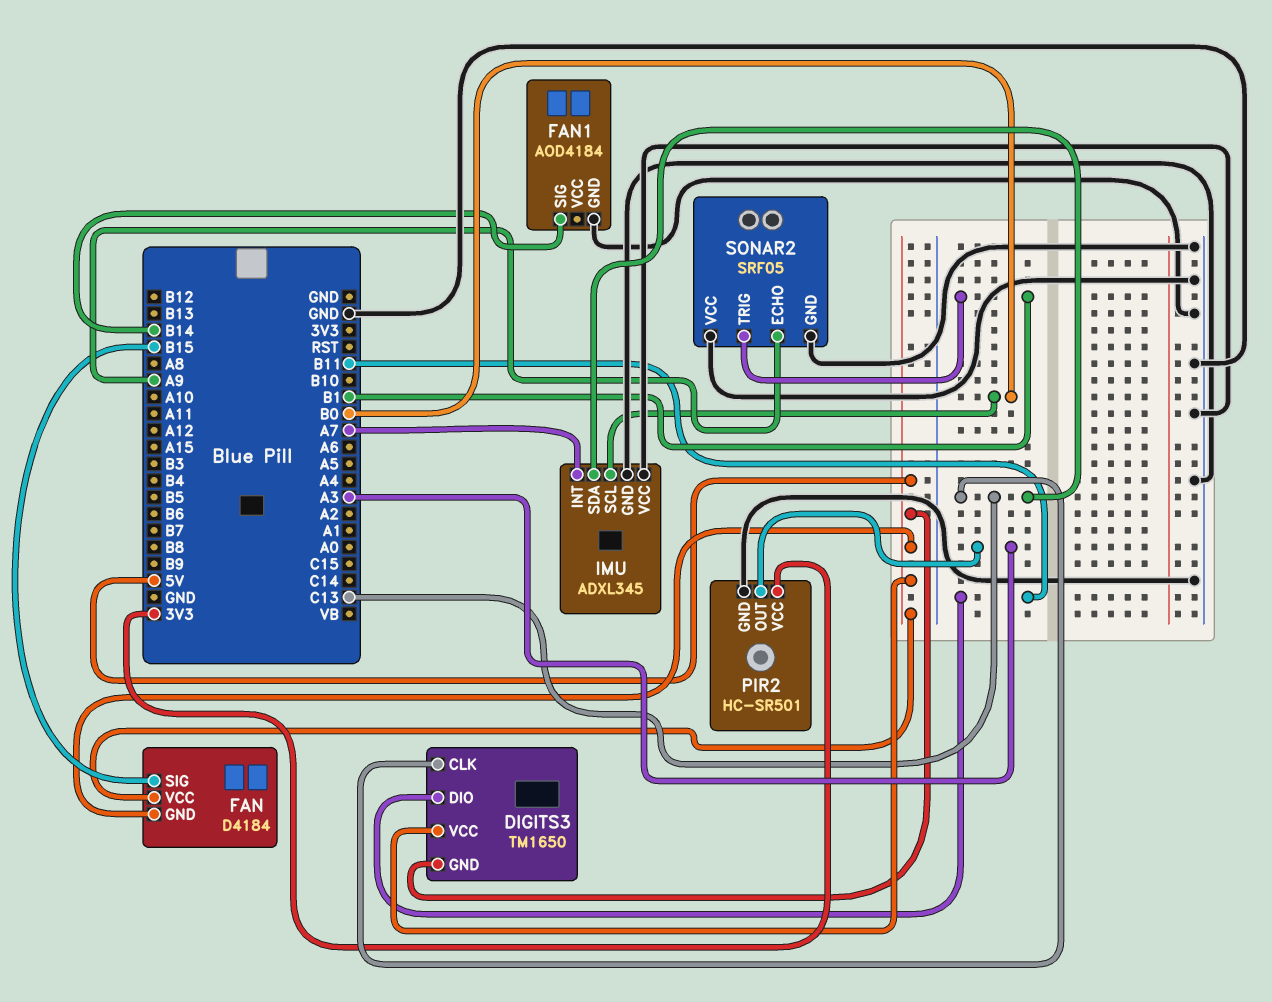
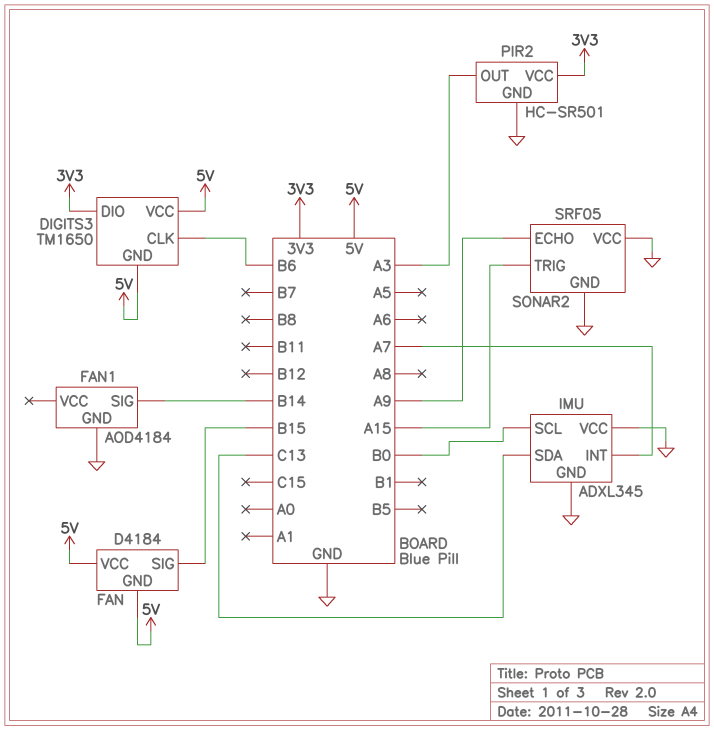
DIGITS3 pin CLK: C13 -> B6
DIGITS3 pin DIO: B11 -> 3V3
SONAR2 pin TRIG: B1 -> A15

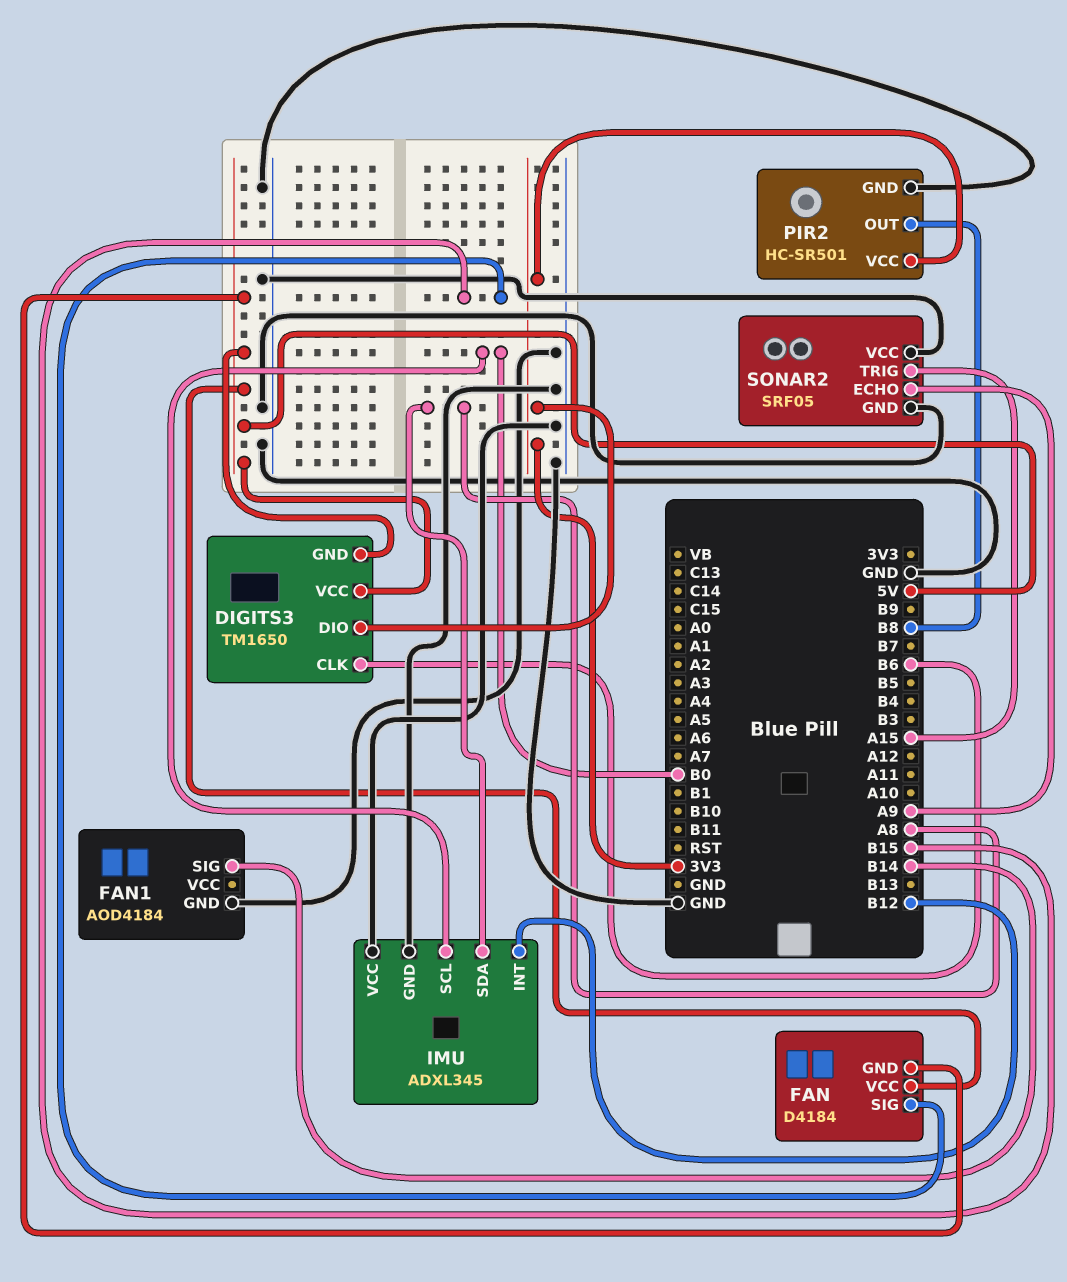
IMU pin INT: A7 -> B12
IMU pin SDA: C13 -> A8
PIR2 pin OUT: A3 -> B8

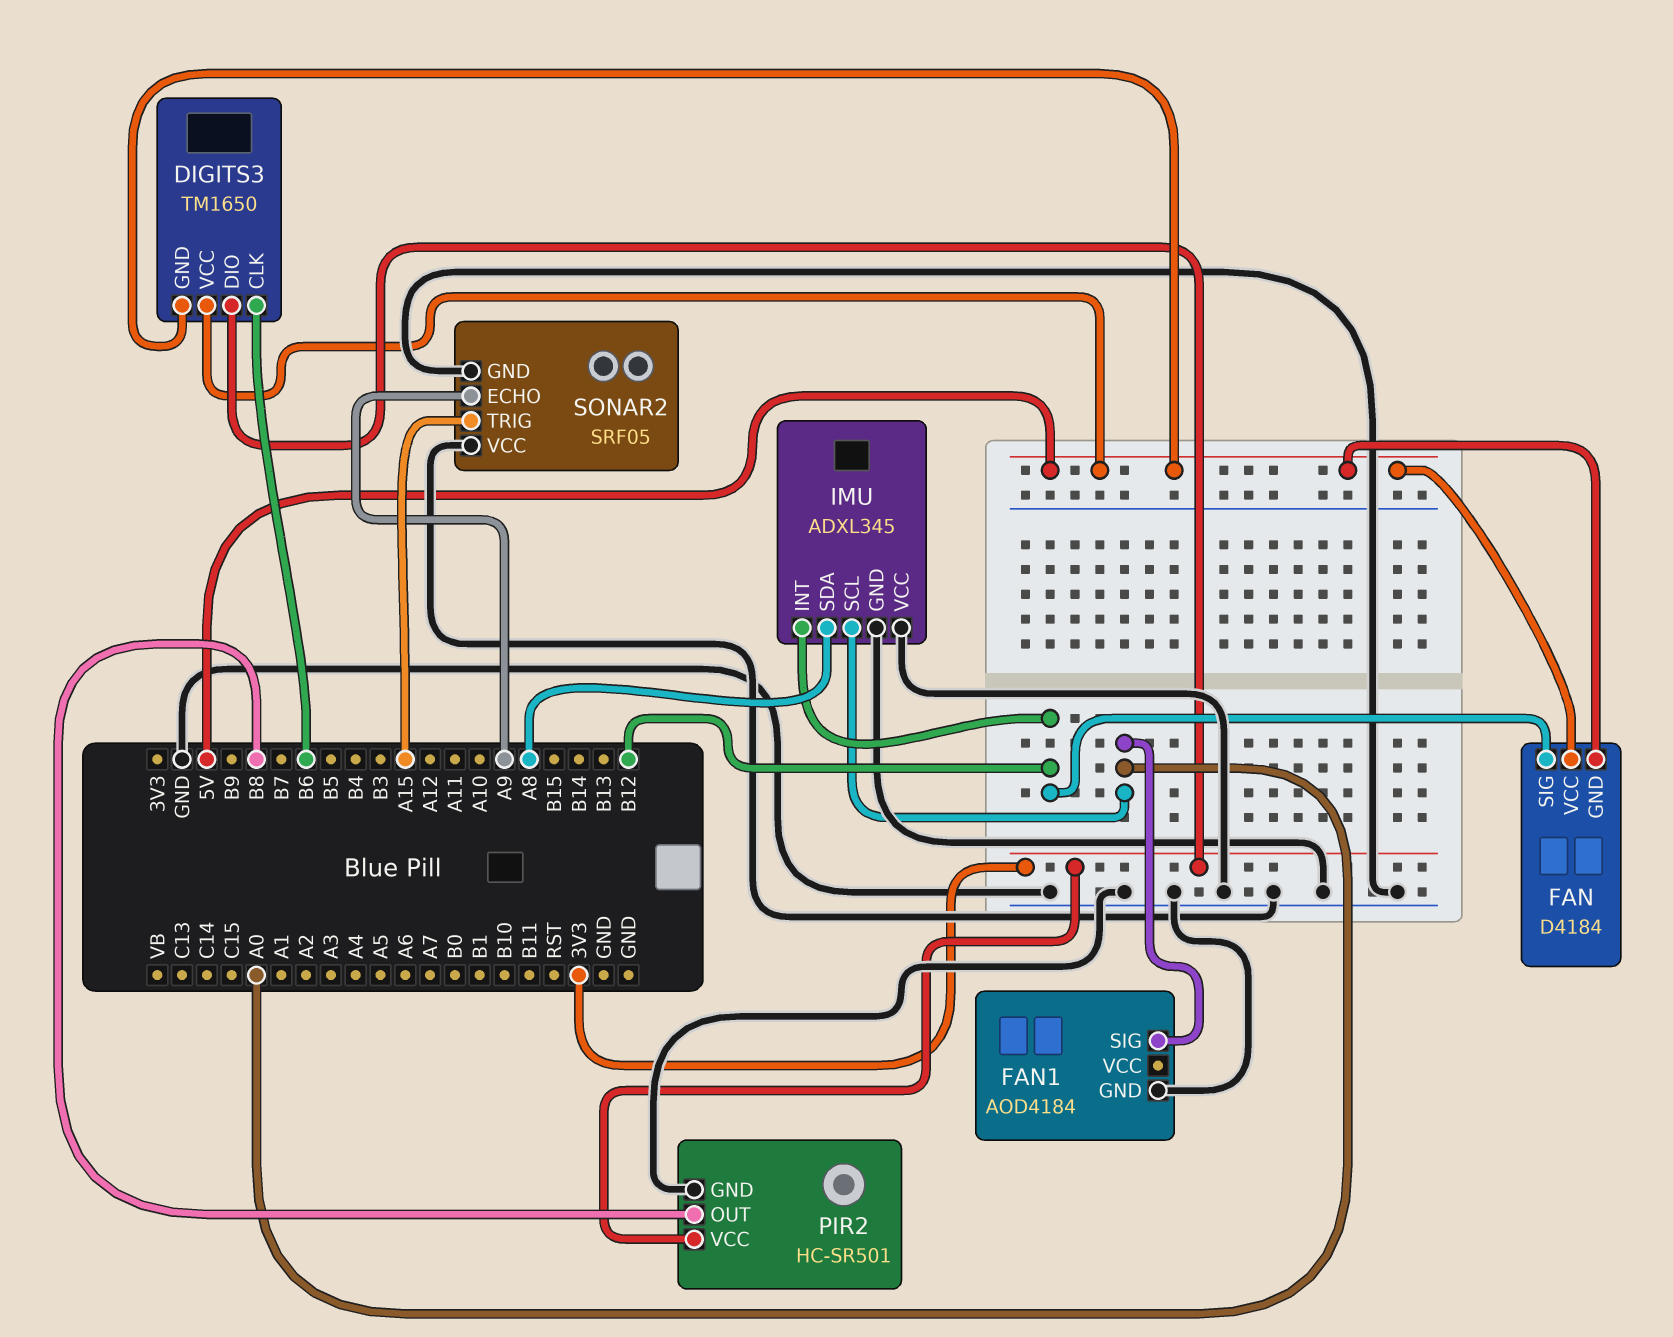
FAN pin SIG: B15 -> B12
FAN1 pin SIG: B14 -> A0
IMU pin SCL: B0 -> A0

